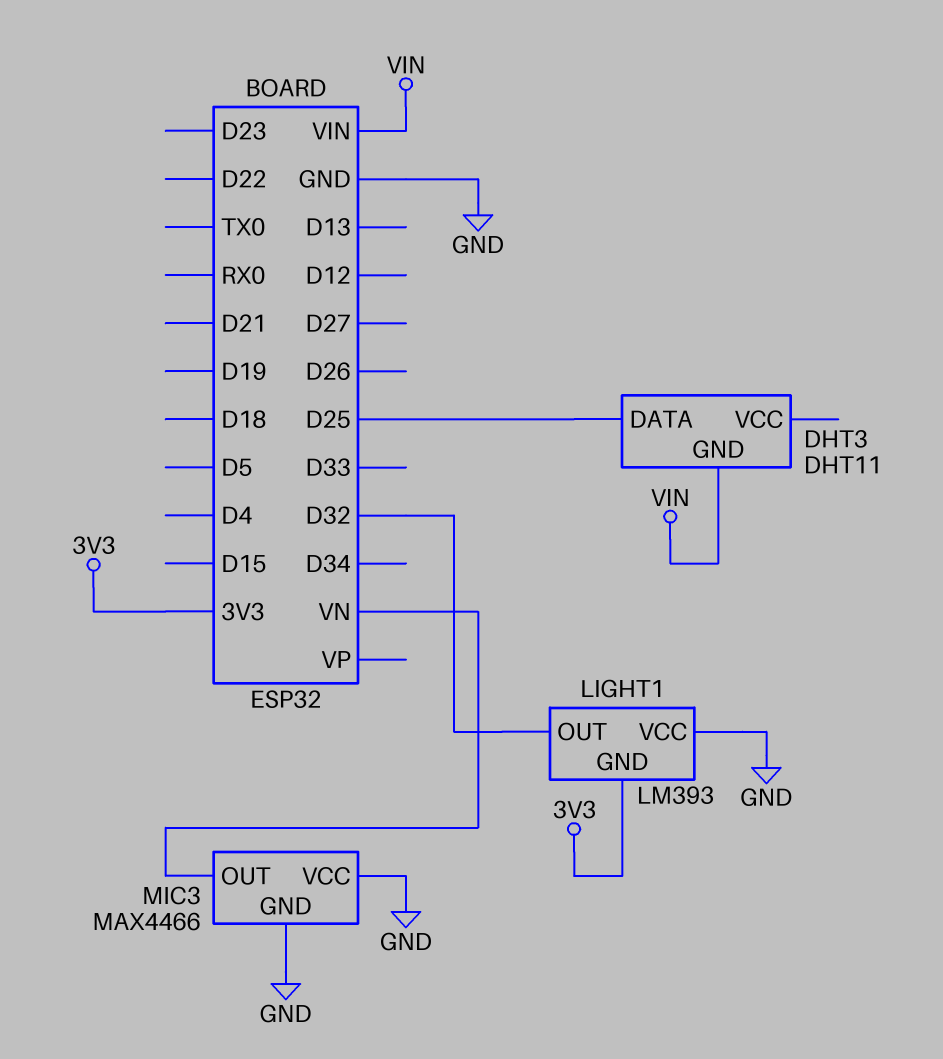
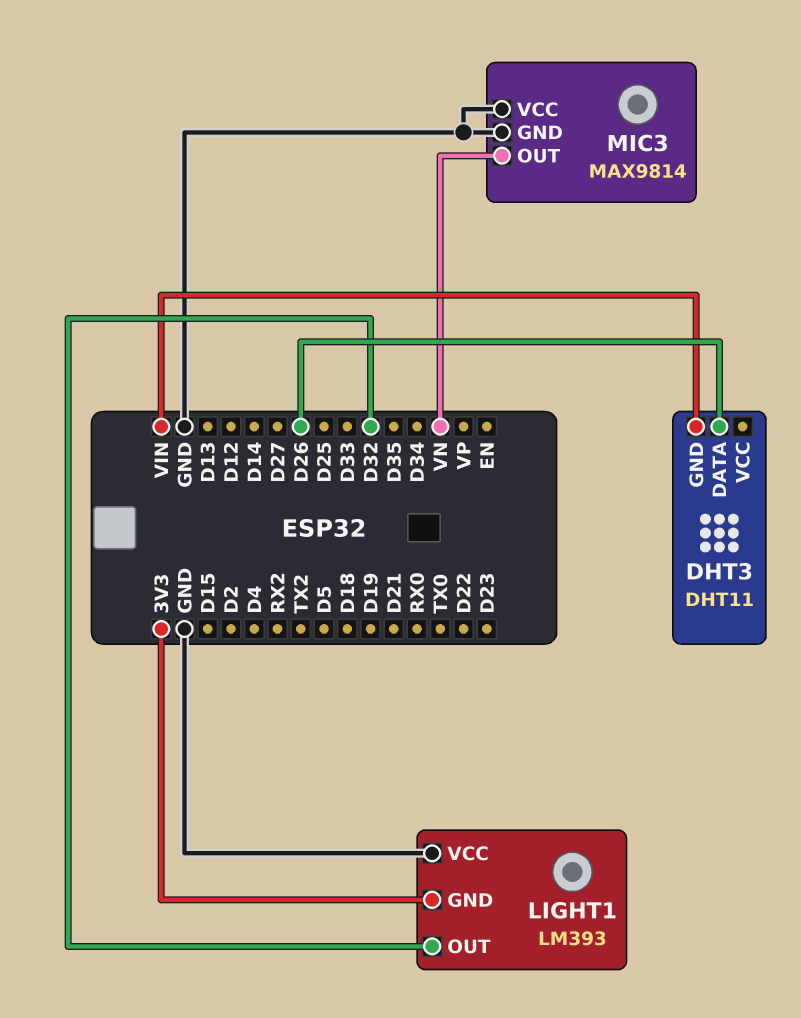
DHT3 pin DATA: D25 -> D26
MIC3: MAX4466 -> MAX9814

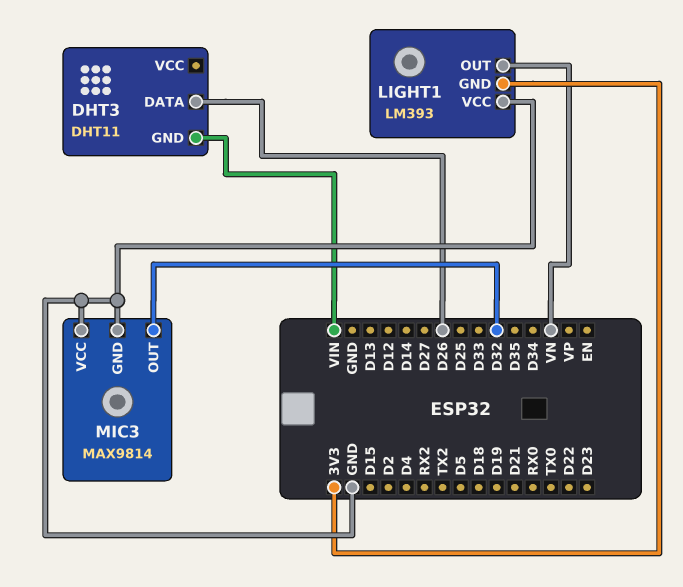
LIGHT1 pin OUT: D32 -> VN
MIC3 pin OUT: VN -> D32

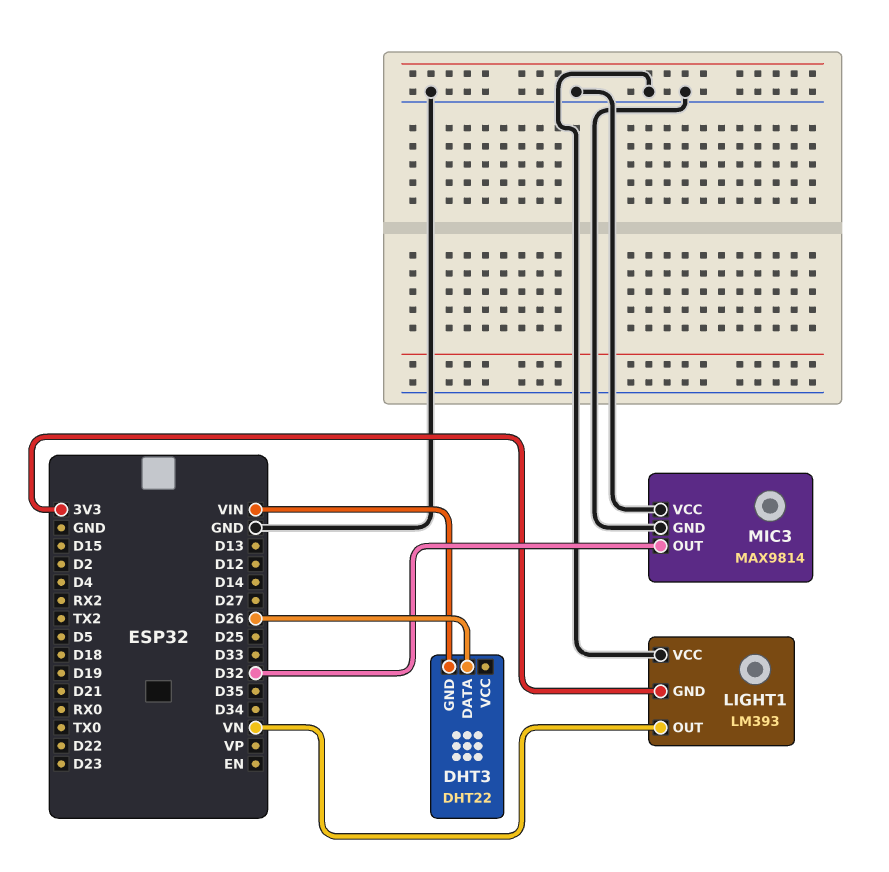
DHT3: DHT11 -> DHT22

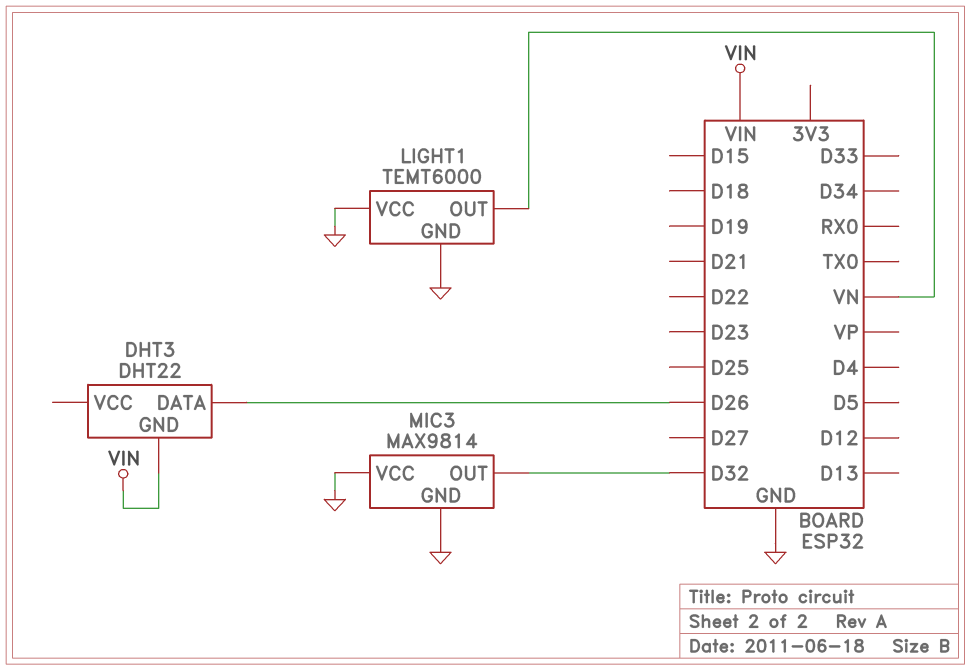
LIGHT1: LM393 -> TEMT6000
LIGHT1 pin GND: 3V3 -> GND

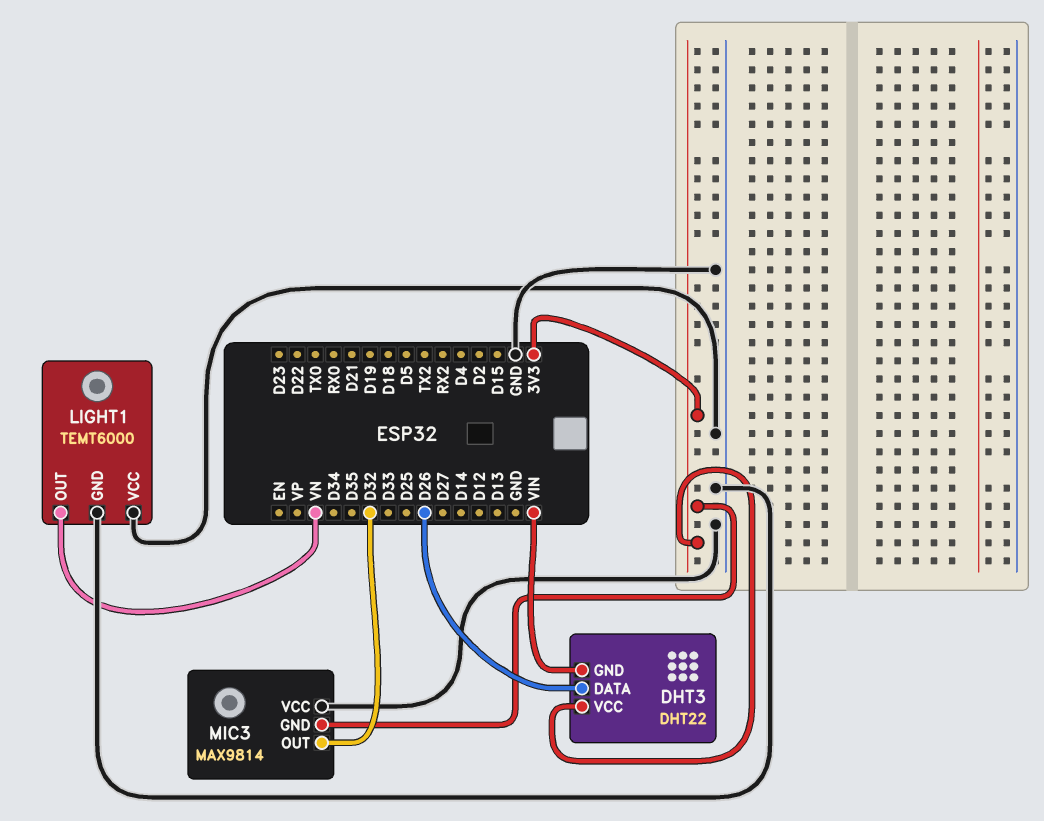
DHT3 pin VCC: none -> 3V3
MIC3 pin GND: GND -> 3V3

